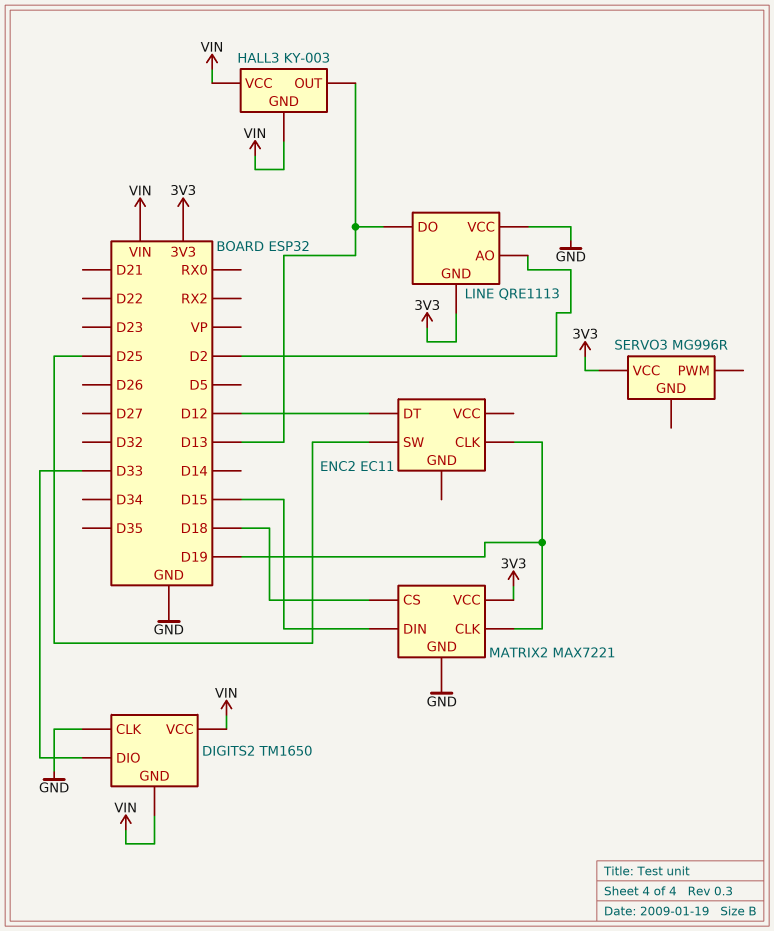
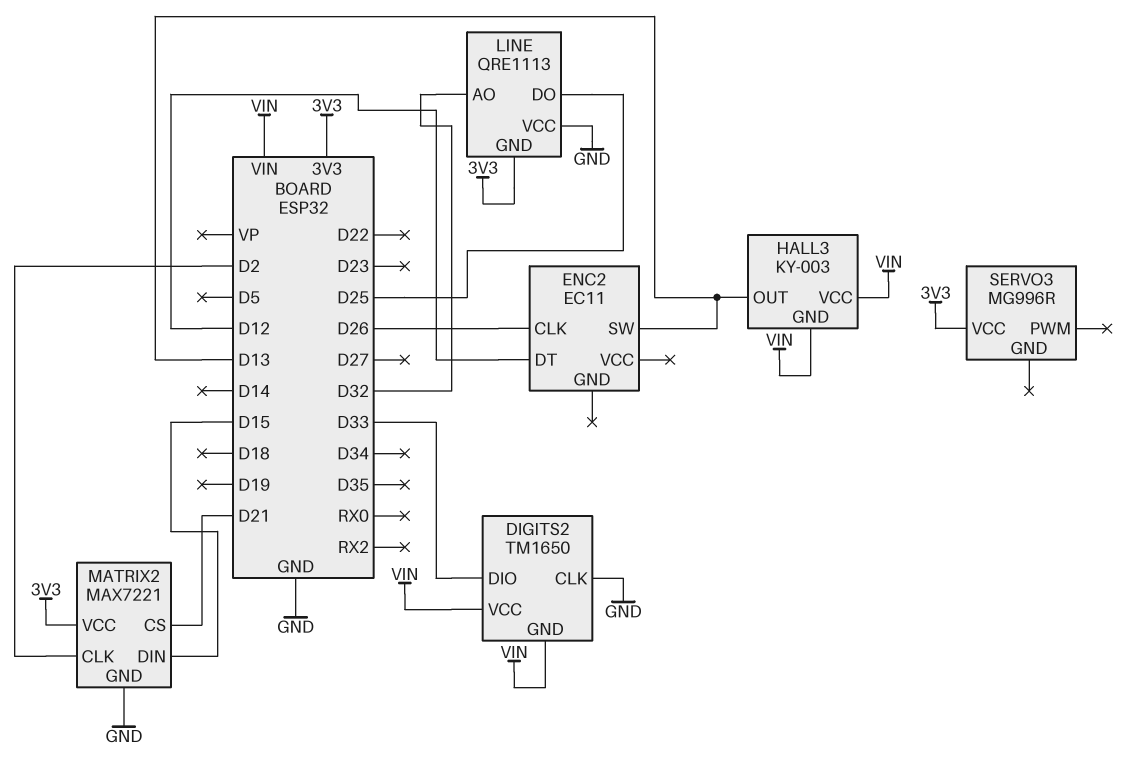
ENC2 pin CLK: D19 -> D26
ENC2 pin SW: D25 -> D13
LINE pin AO: D2 -> D32
LINE pin DO: D13 -> D25
MATRIX2 pin CLK: D19 -> D2
MATRIX2 pin CS: D18 -> D21

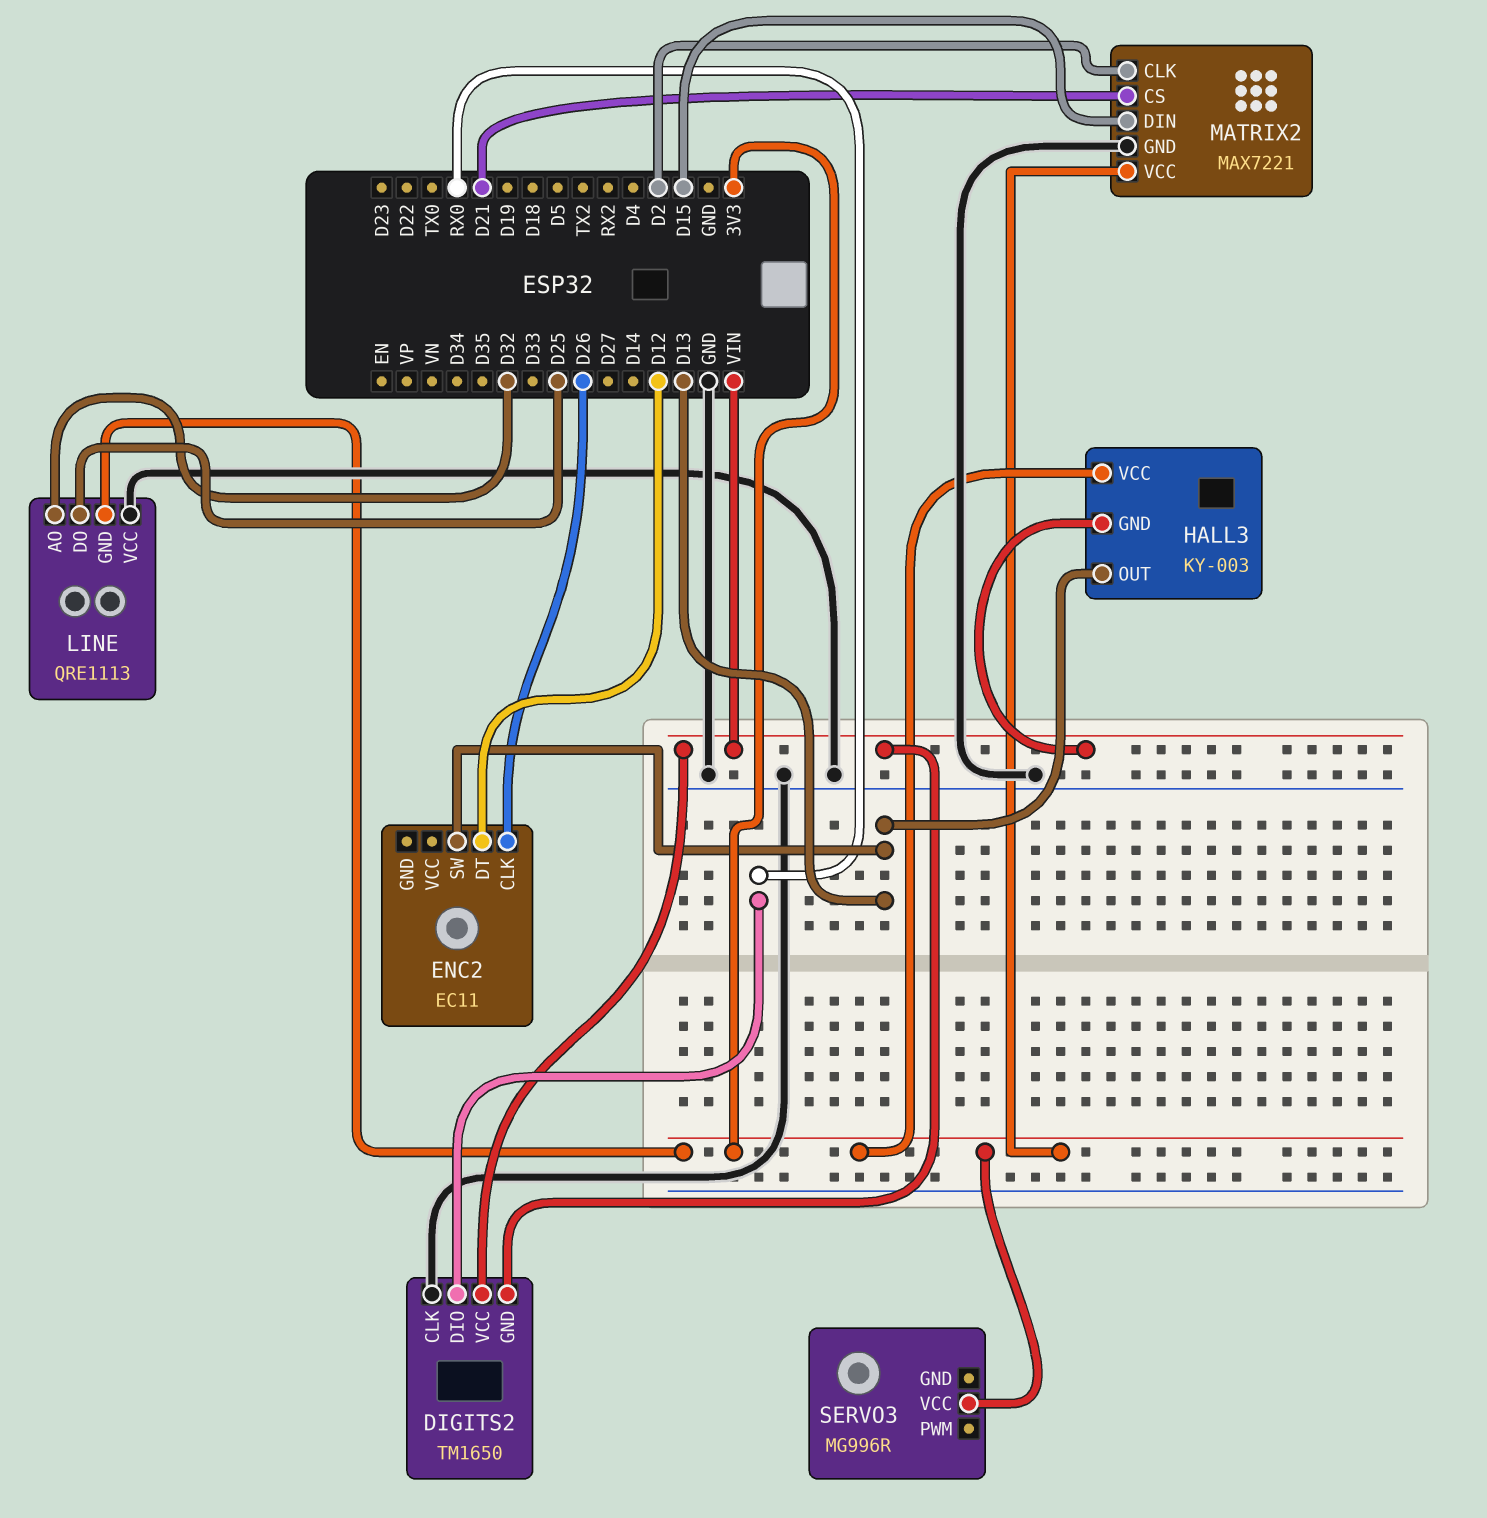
DIGITS2 pin DIO: D33 -> RX0
HALL3 pin VCC: VIN -> 3V3

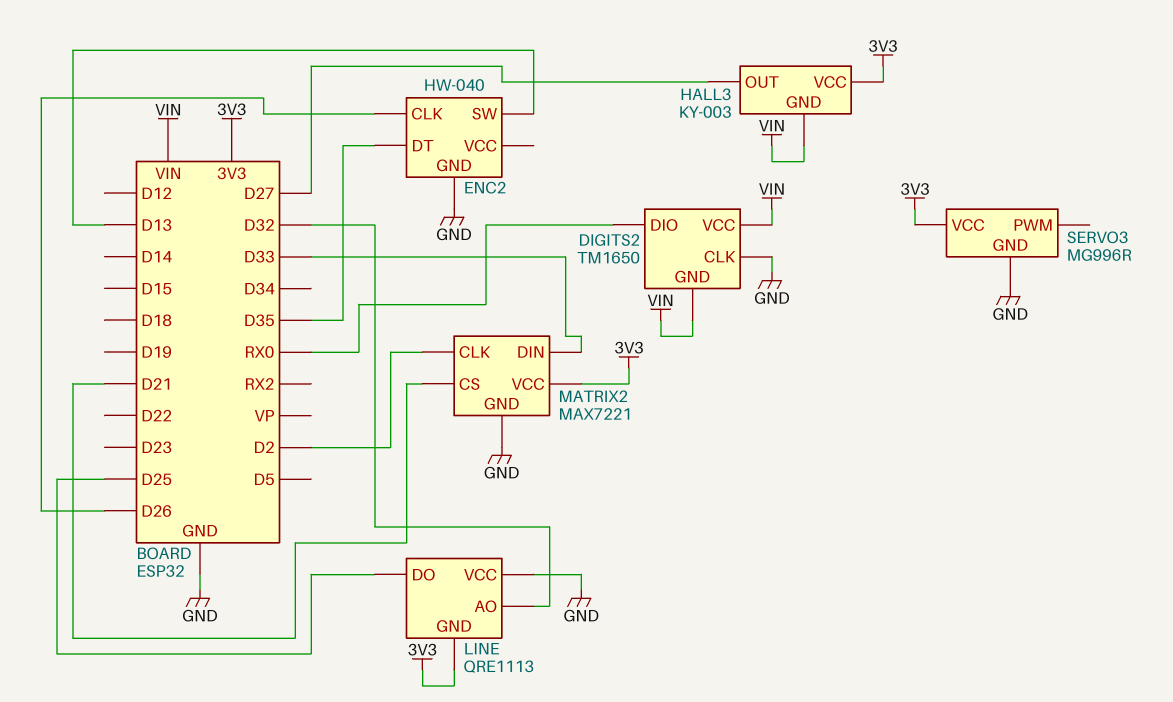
ENC2: EC11 -> HW-040
ENC2 pin DT: D12 -> D35
ENC2 pin GND: none -> GND
HALL3 pin OUT: D13 -> D27
MATRIX2 pin DIN: D15 -> D33
SERVO3 pin GND: none -> GND

